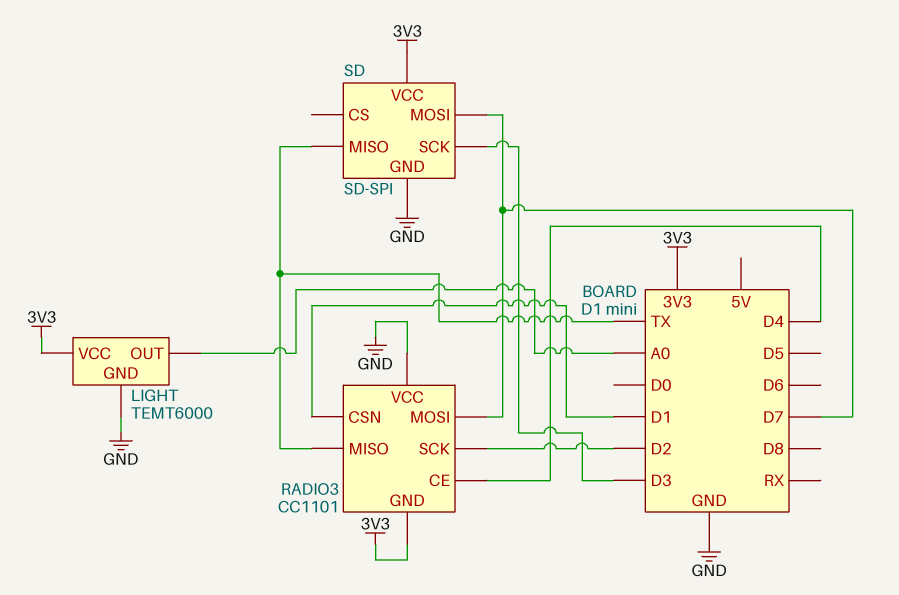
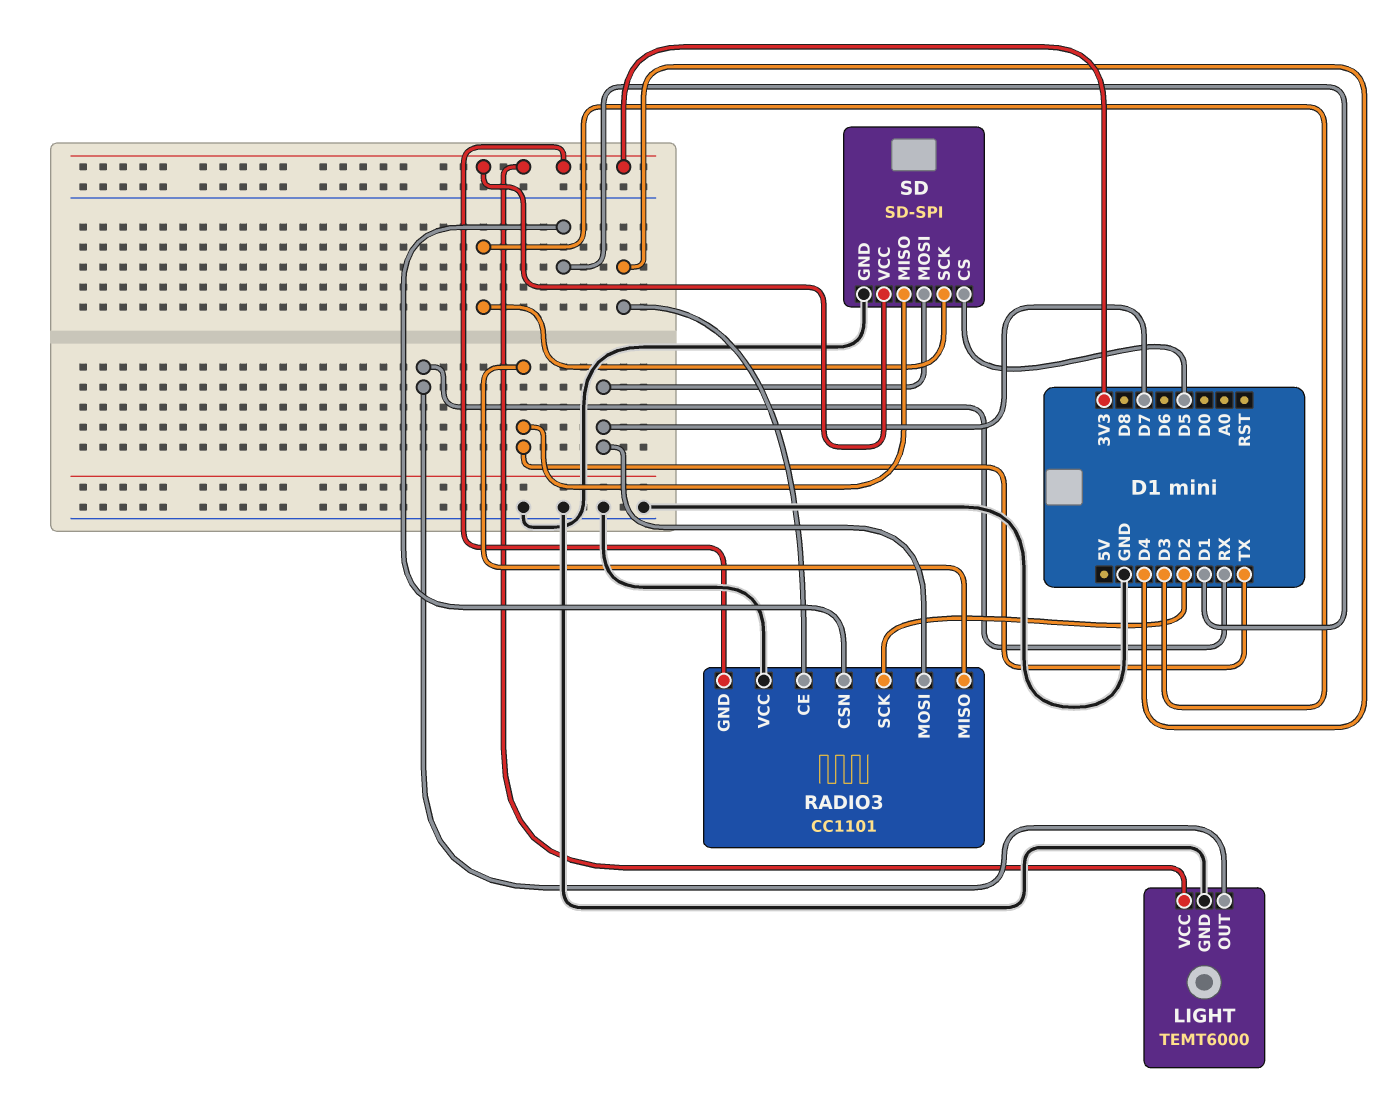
LIGHT pin OUT: A0 -> RX
SD pin CS: none -> D5

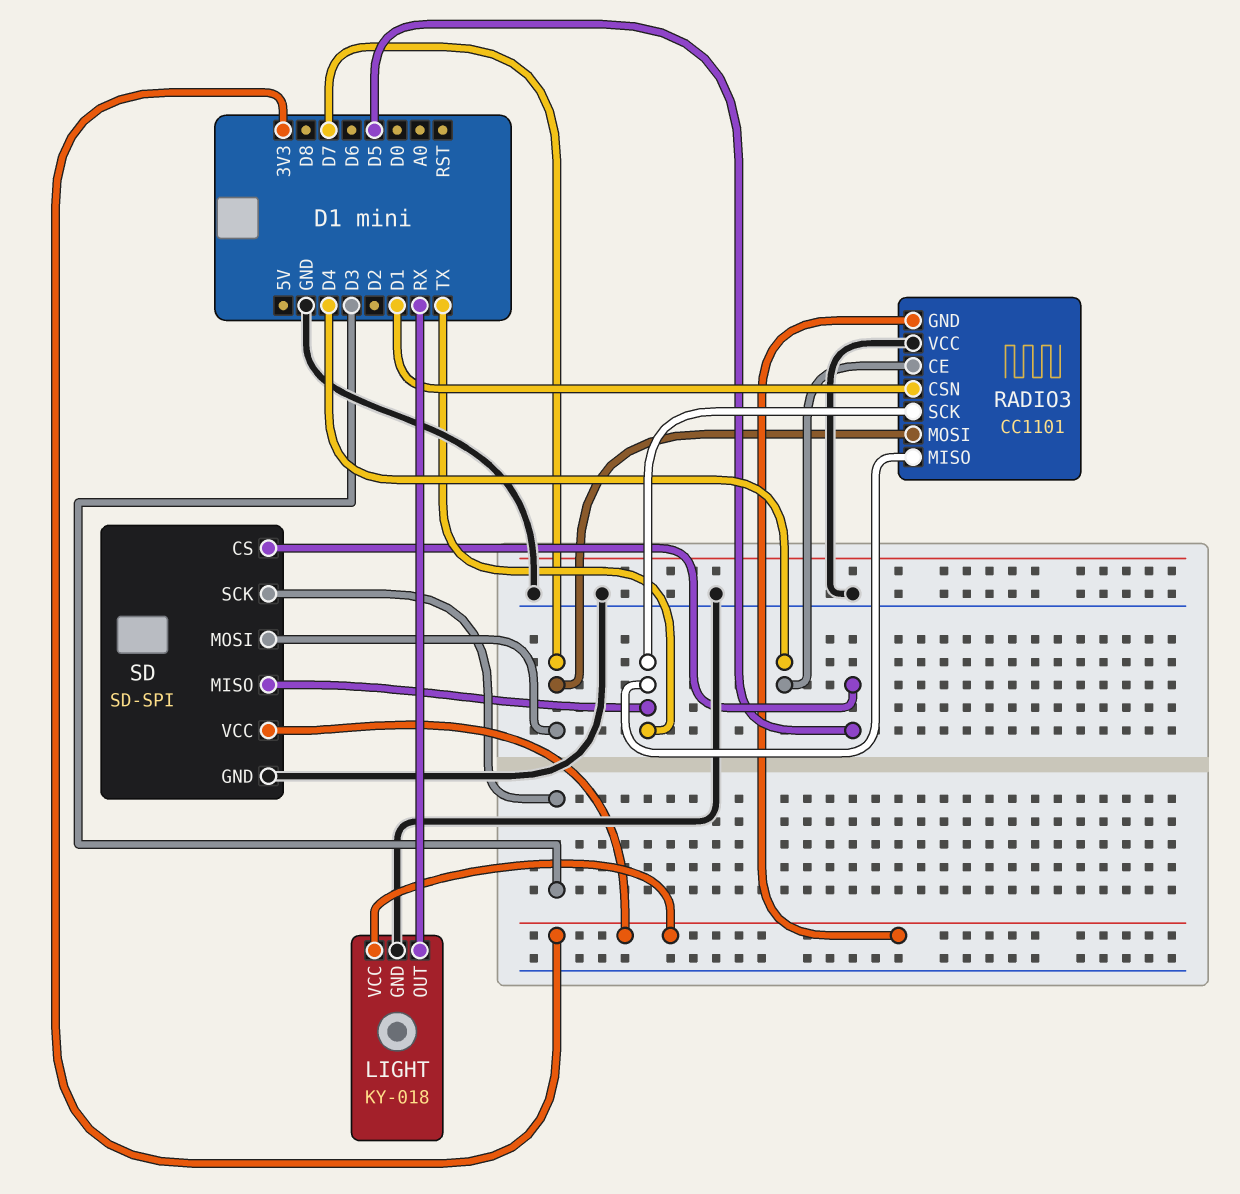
LIGHT: TEMT6000 -> KY-018
RADIO3 pin SCK: D2 -> TX

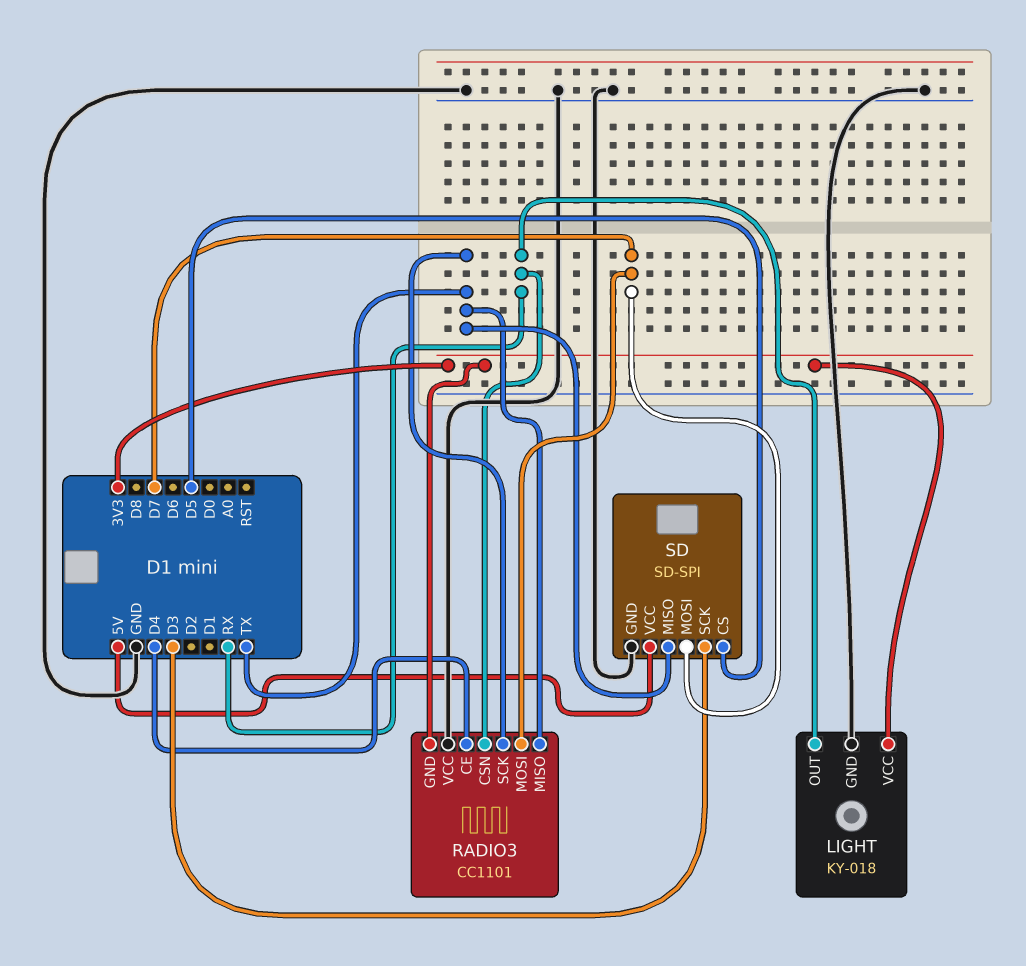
RADIO3 pin CSN: D1 -> RX
SD pin VCC: 3V3 -> 5V

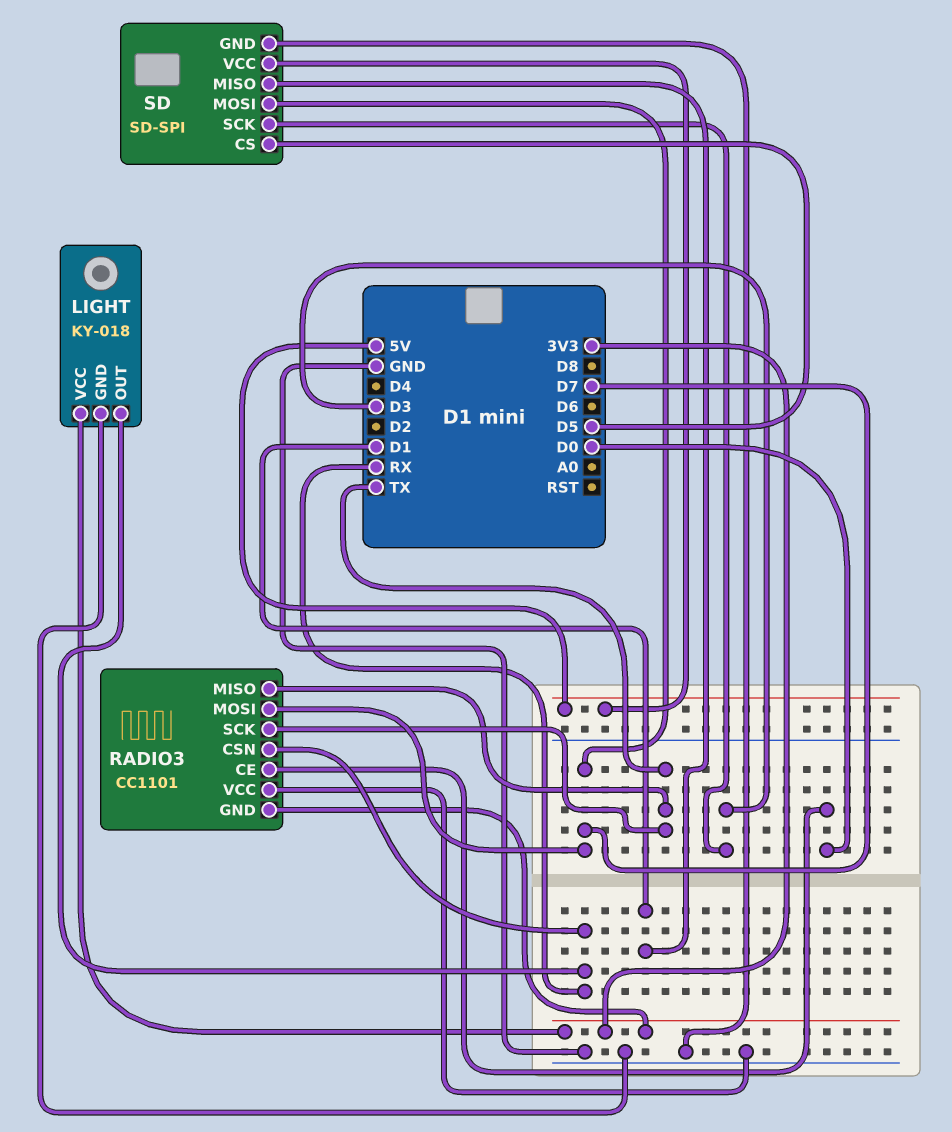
RADIO3 pin CE: D4 -> D0
SD pin MISO: TX -> D1

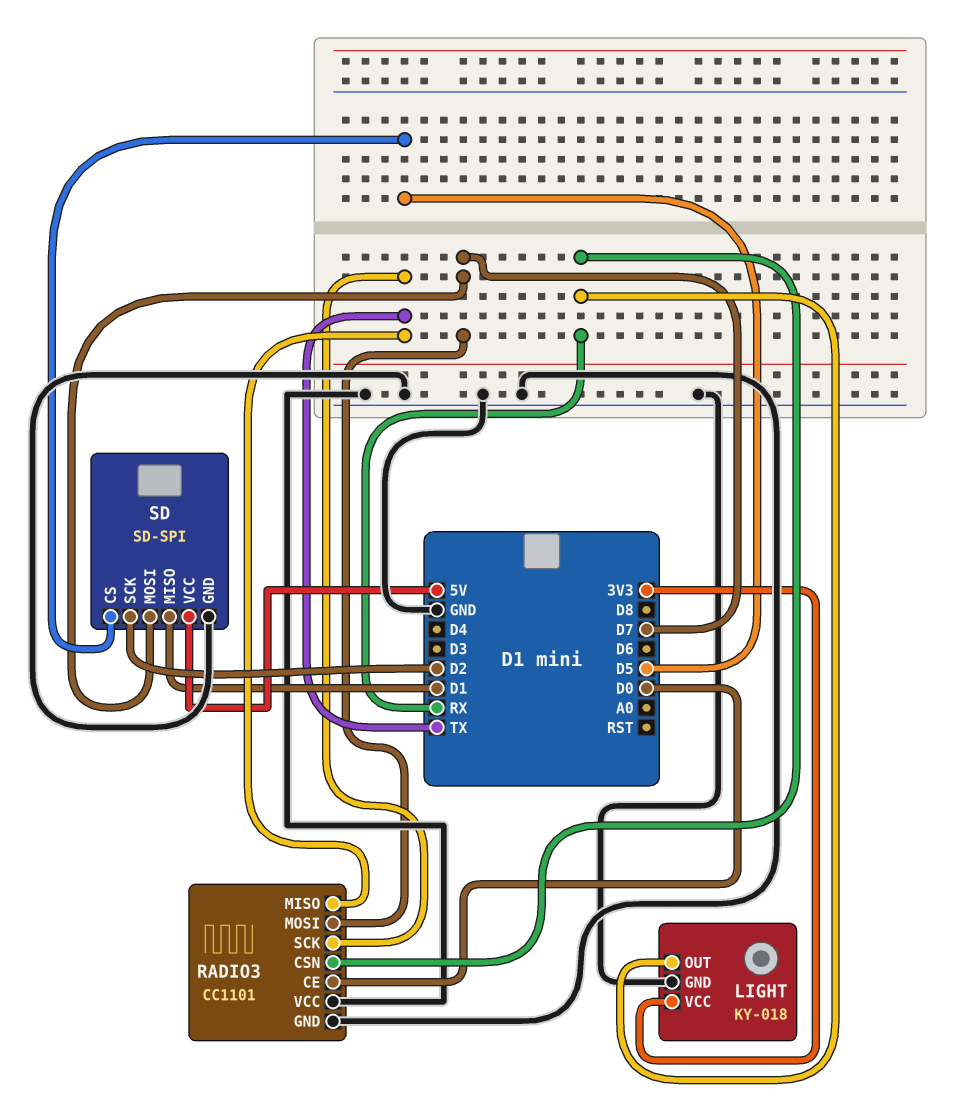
RADIO3 pin GND: 3V3 -> GND
SD pin SCK: D3 -> D2

